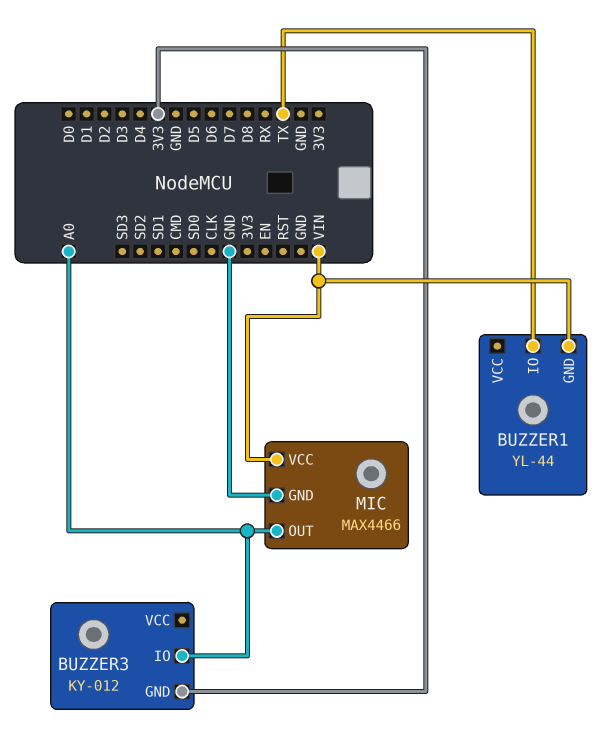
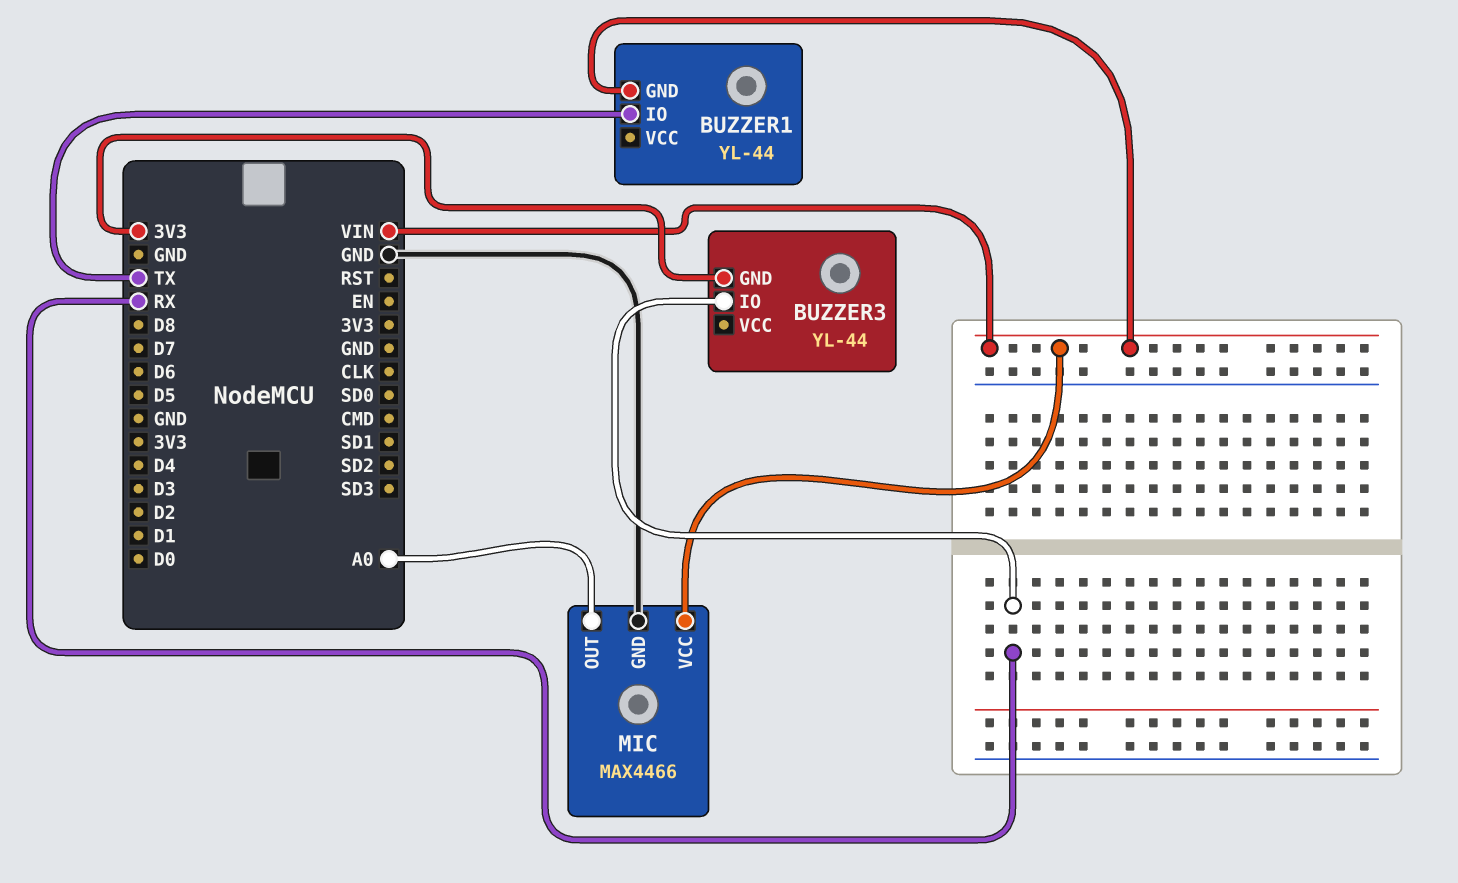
BUZZER3: KY-012 -> YL-44
BUZZER3 pin IO: A0 -> RX

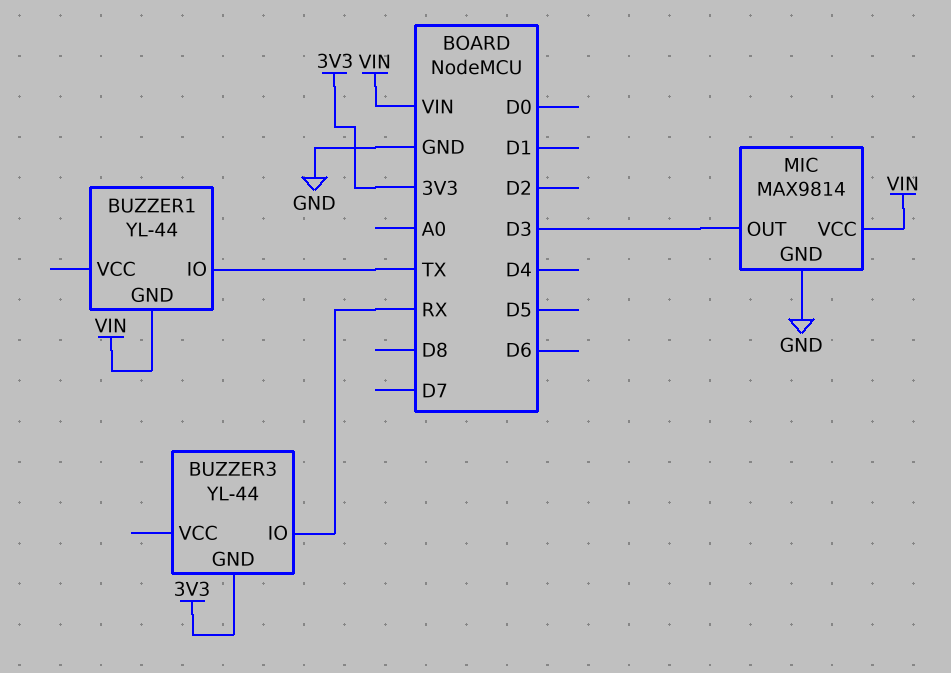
MIC: MAX4466 -> MAX9814
MIC pin OUT: A0 -> D3

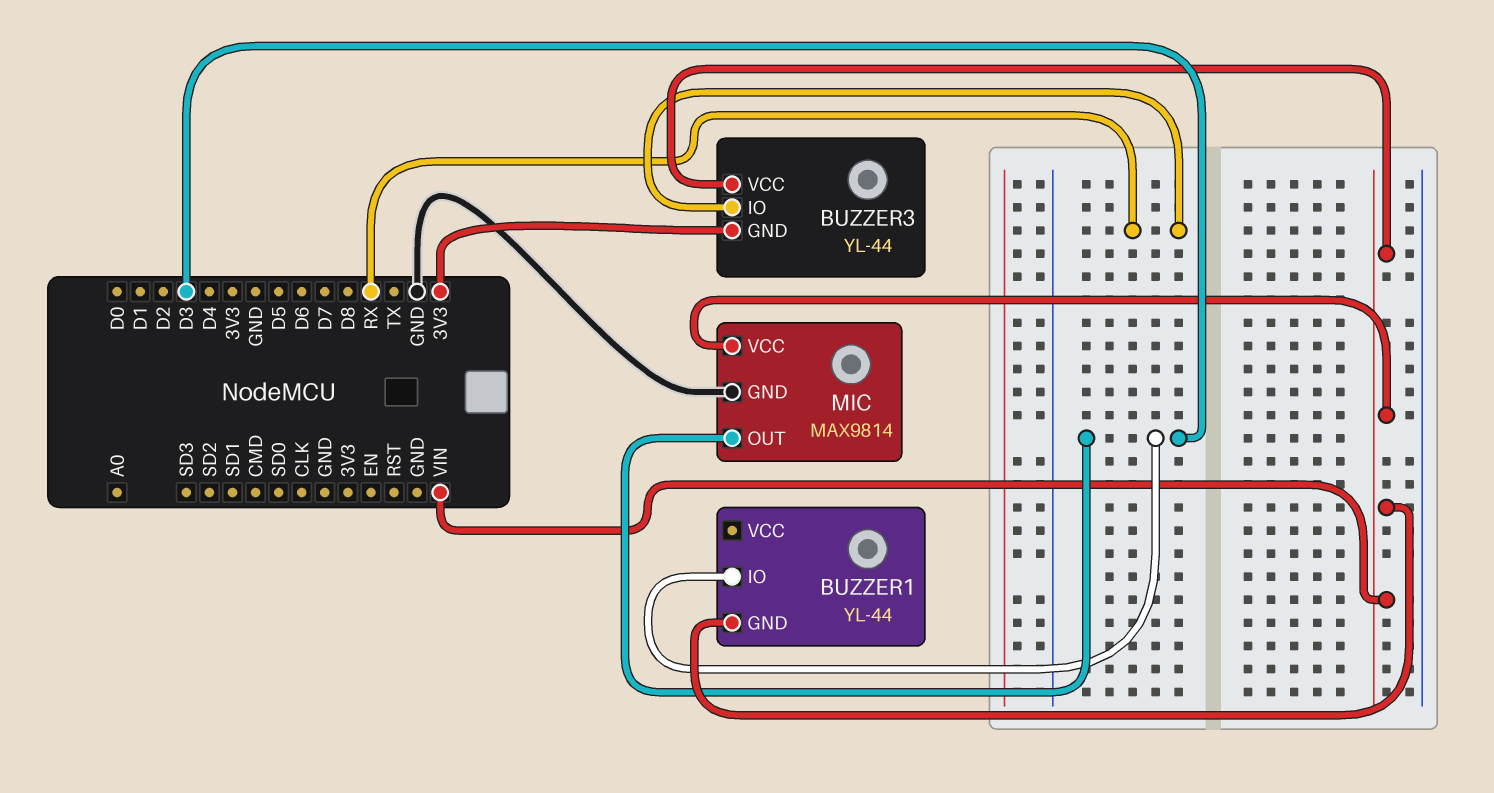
BUZZER1 pin IO: TX -> D3
BUZZER3 pin VCC: none -> VIN

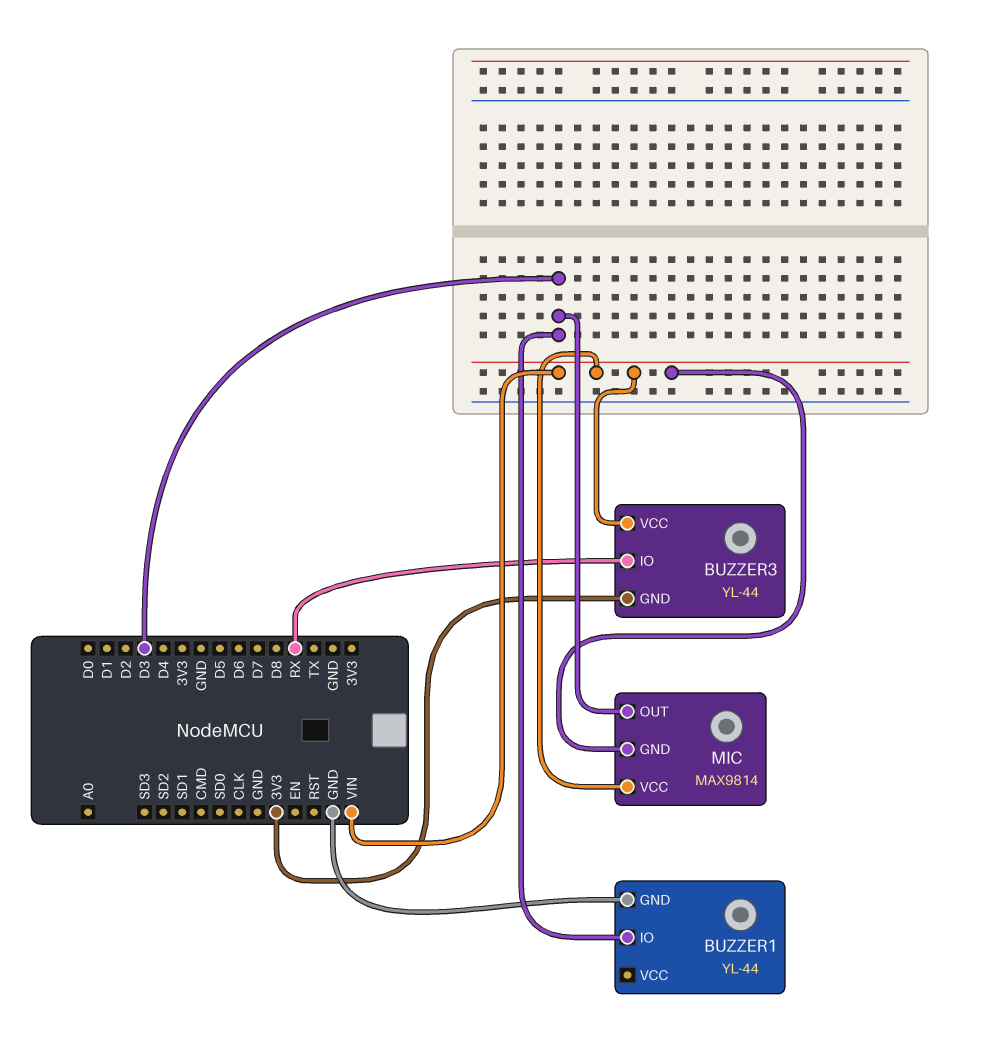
BUZZER1 pin GND: VIN -> GND
MIC pin GND: GND -> VIN

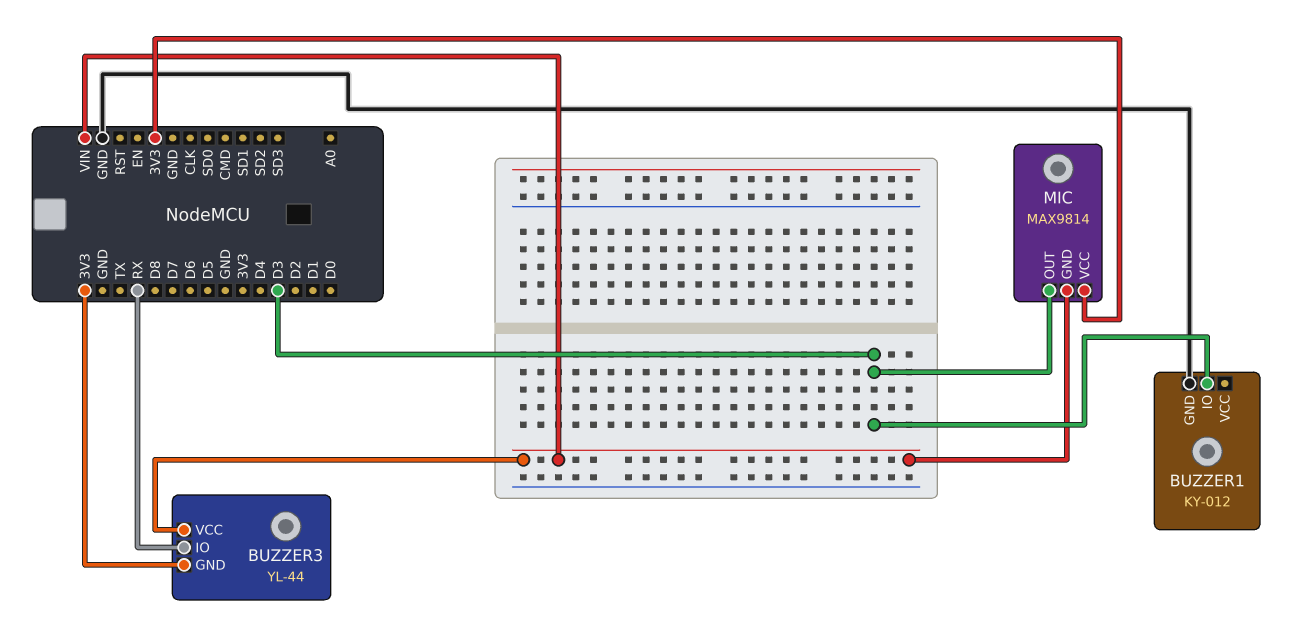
BUZZER1: YL-44 -> KY-012
MIC pin VCC: VIN -> 3V3

